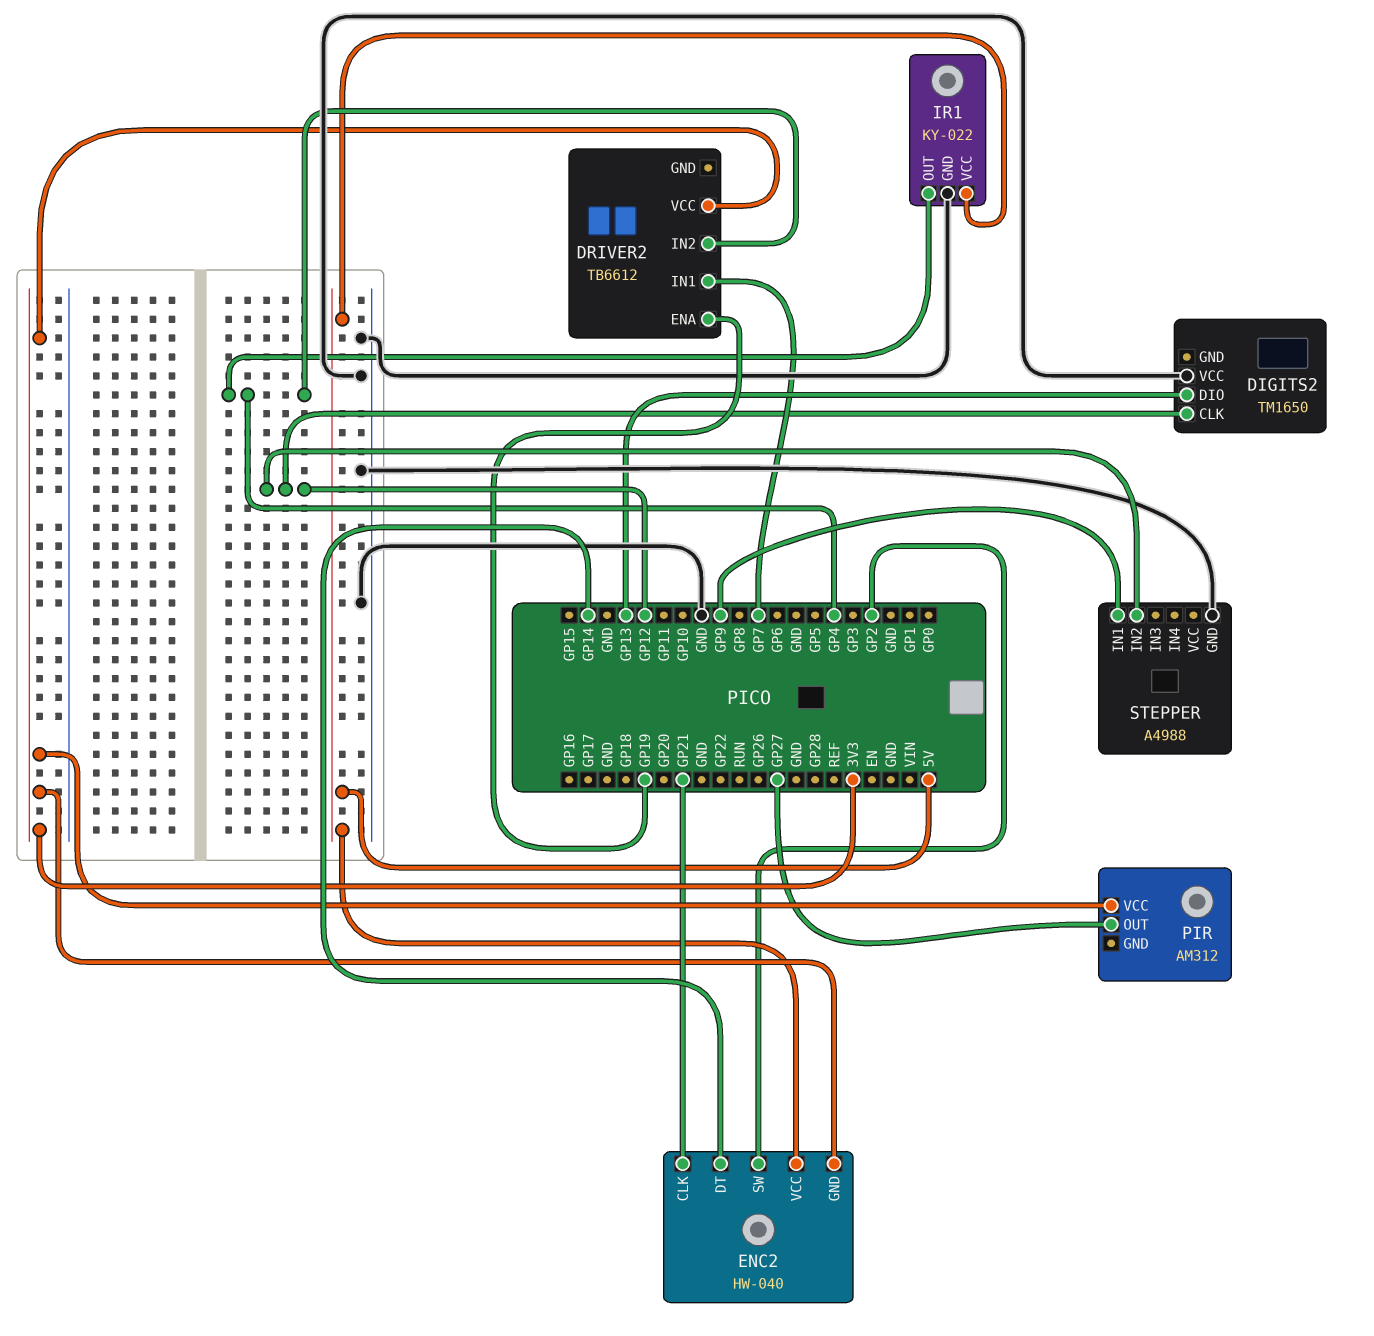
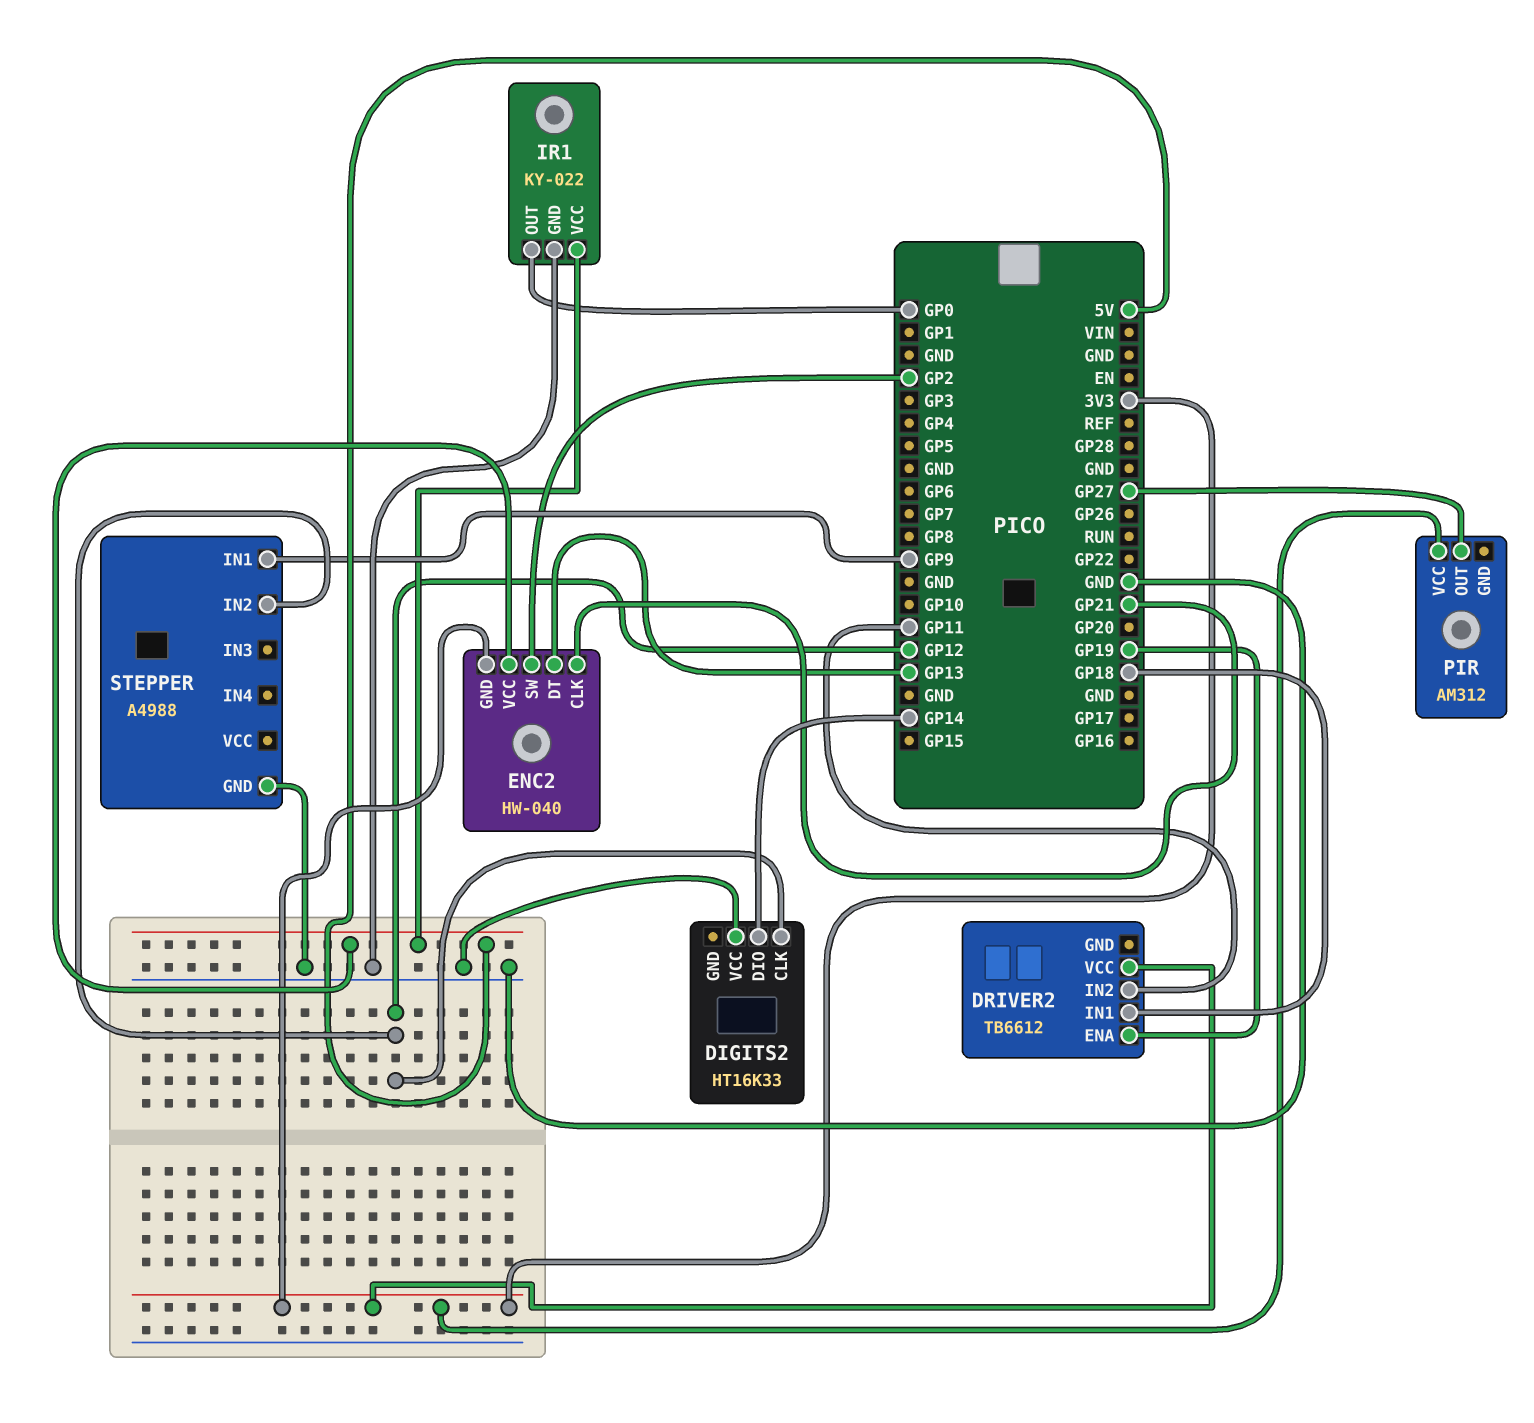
DIGITS2: TM1650 -> HT16K33
DIGITS2 pin DIO: GP13 -> GP14
DRIVER2 pin IN1: GP7 -> GP18
DRIVER2 pin IN2: GP4 -> GP11
ENC2 pin DT: GP14 -> GP13
IR1 pin OUT: GP4 -> GP0

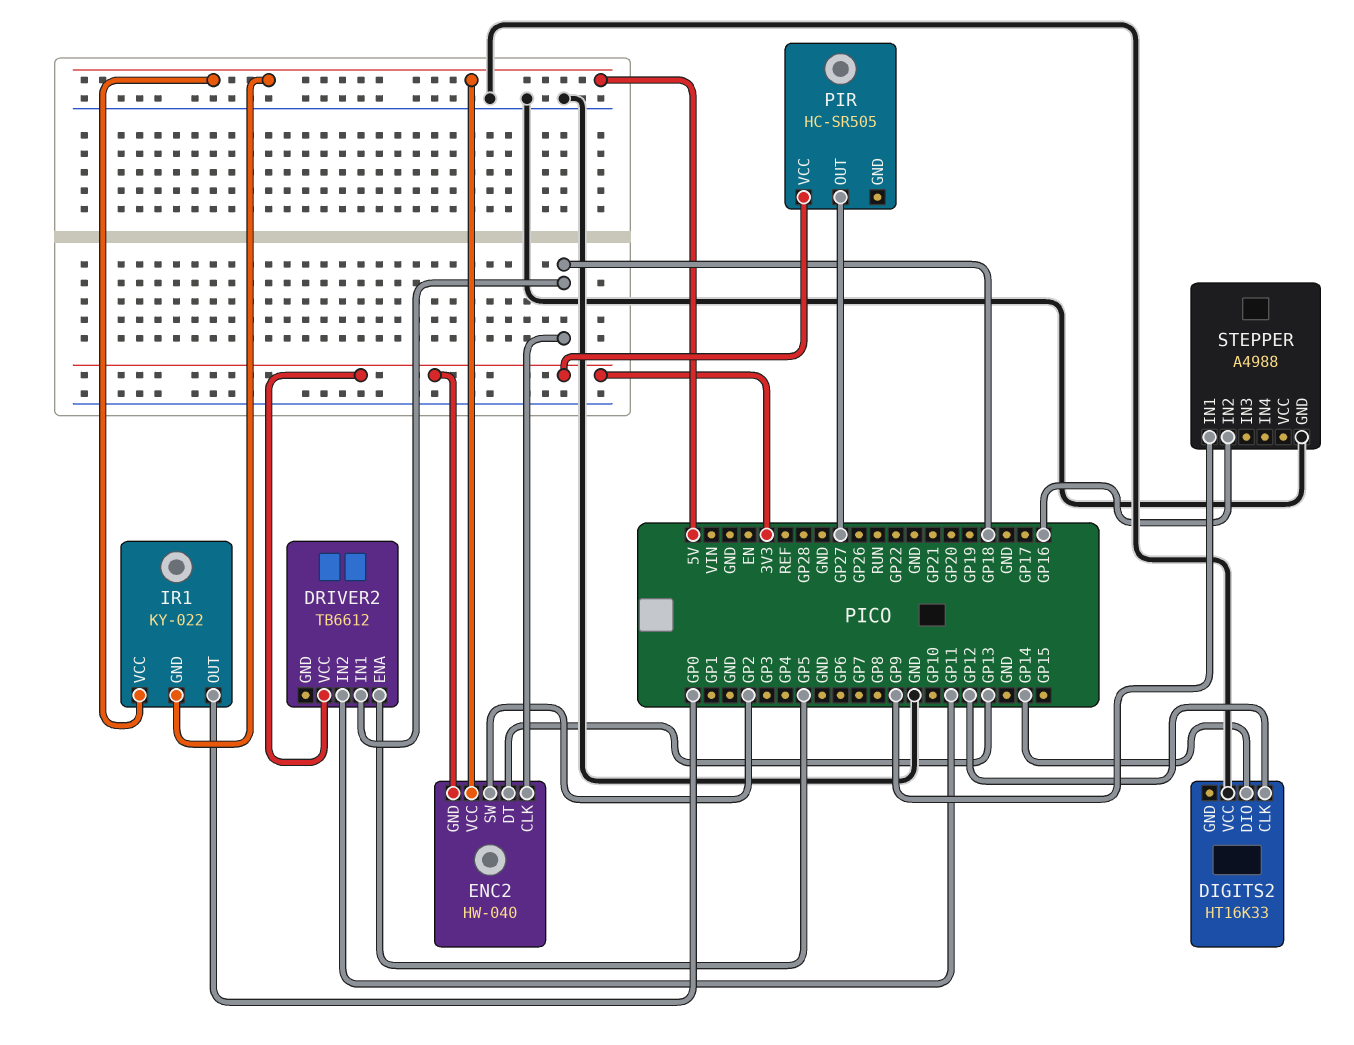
DRIVER2 pin ENA: GP19 -> GP5
ENC2 pin CLK: GP21 -> GP18
IR1 pin GND: GND -> 5V
PIR: AM312 -> HC-SR505
STEPPER pin IN2: GP12 -> GP16

